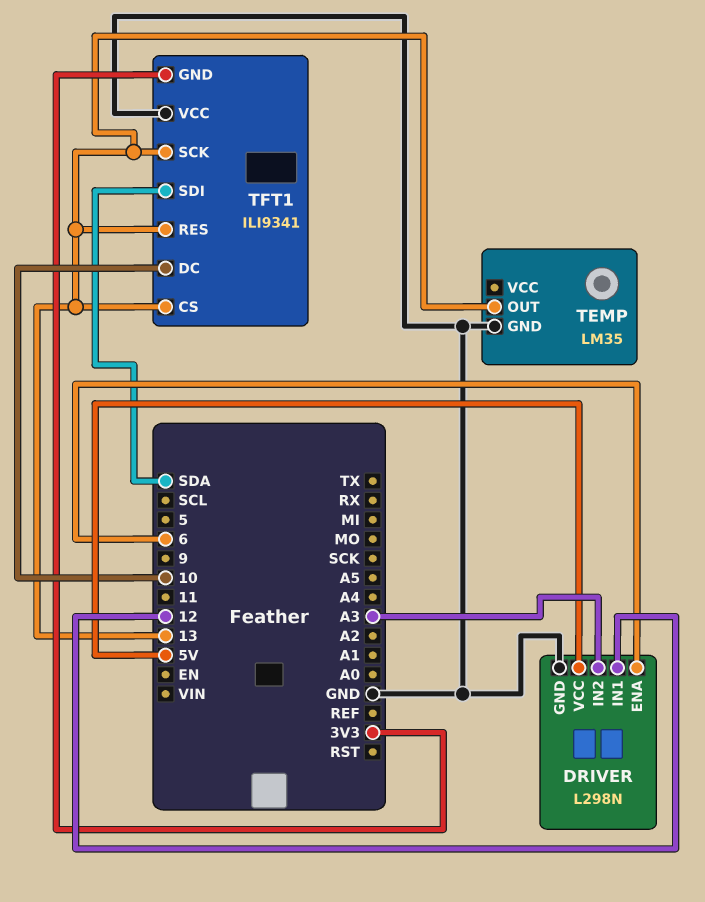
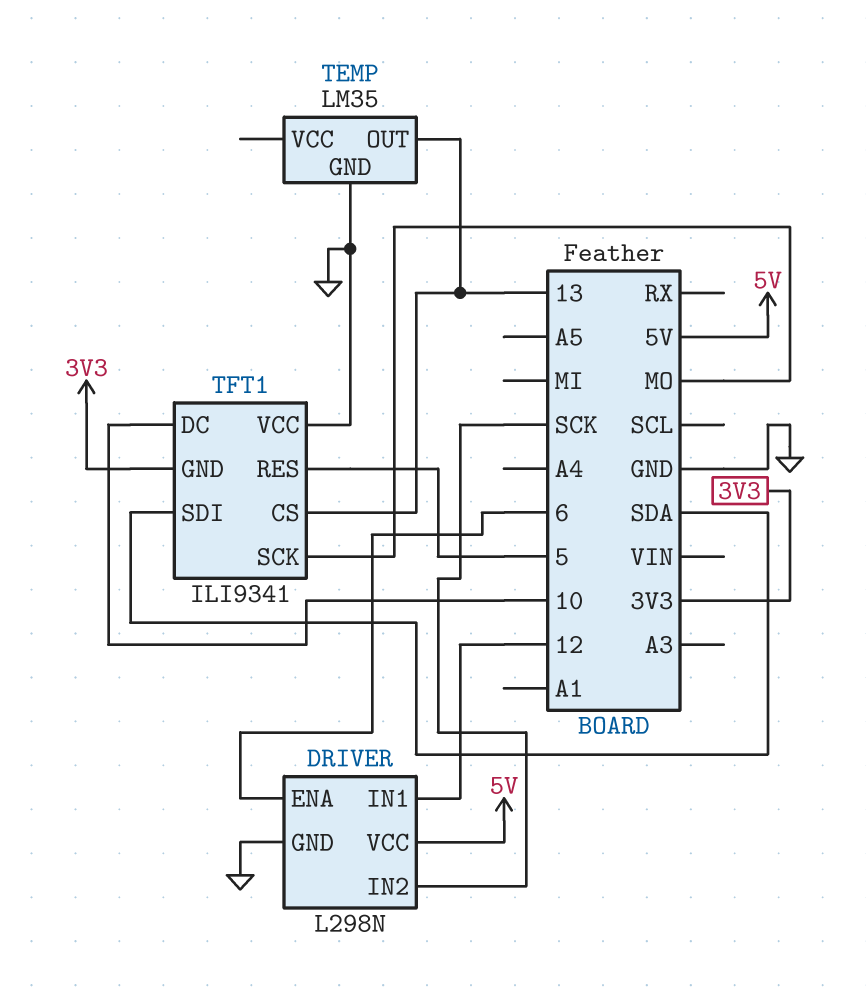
DRIVER pin IN2: A3 -> SCK
TFT1 pin RES: 13 -> 5
TFT1 pin SCK: 13 -> MO

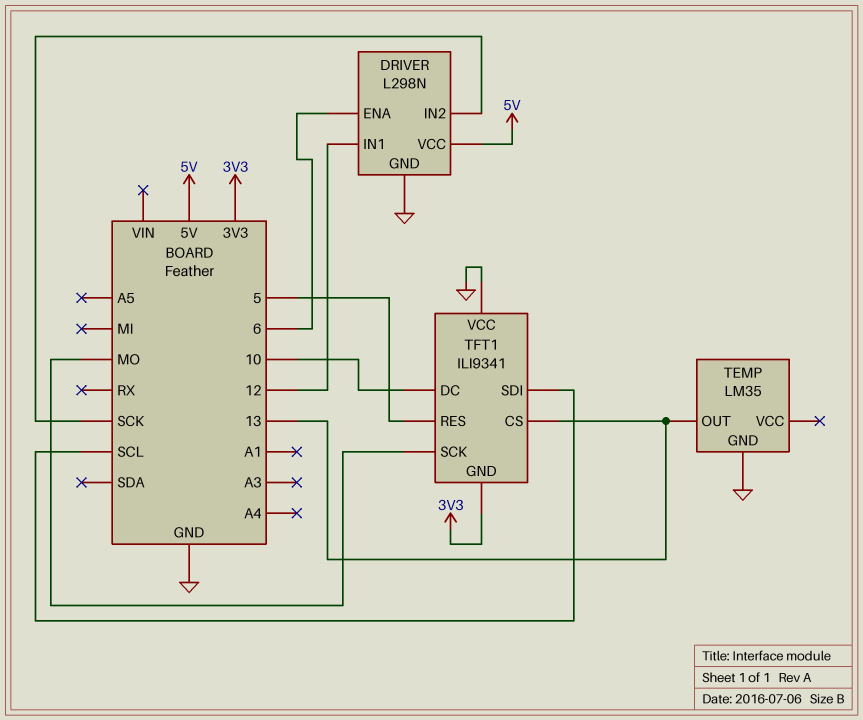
TFT1 pin SDI: SDA -> SCL

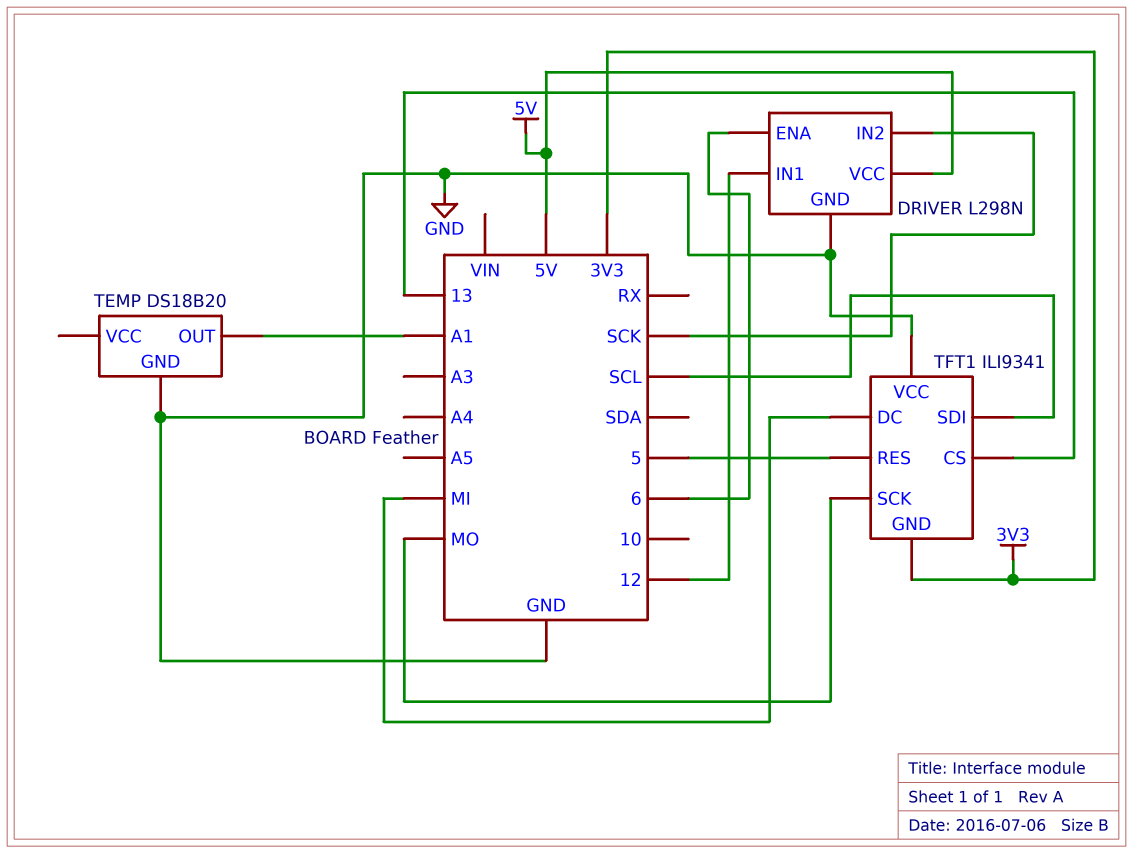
TEMP: LM35 -> DS18B20
TEMP pin OUT: 13 -> A1
TFT1 pin DC: 10 -> MI

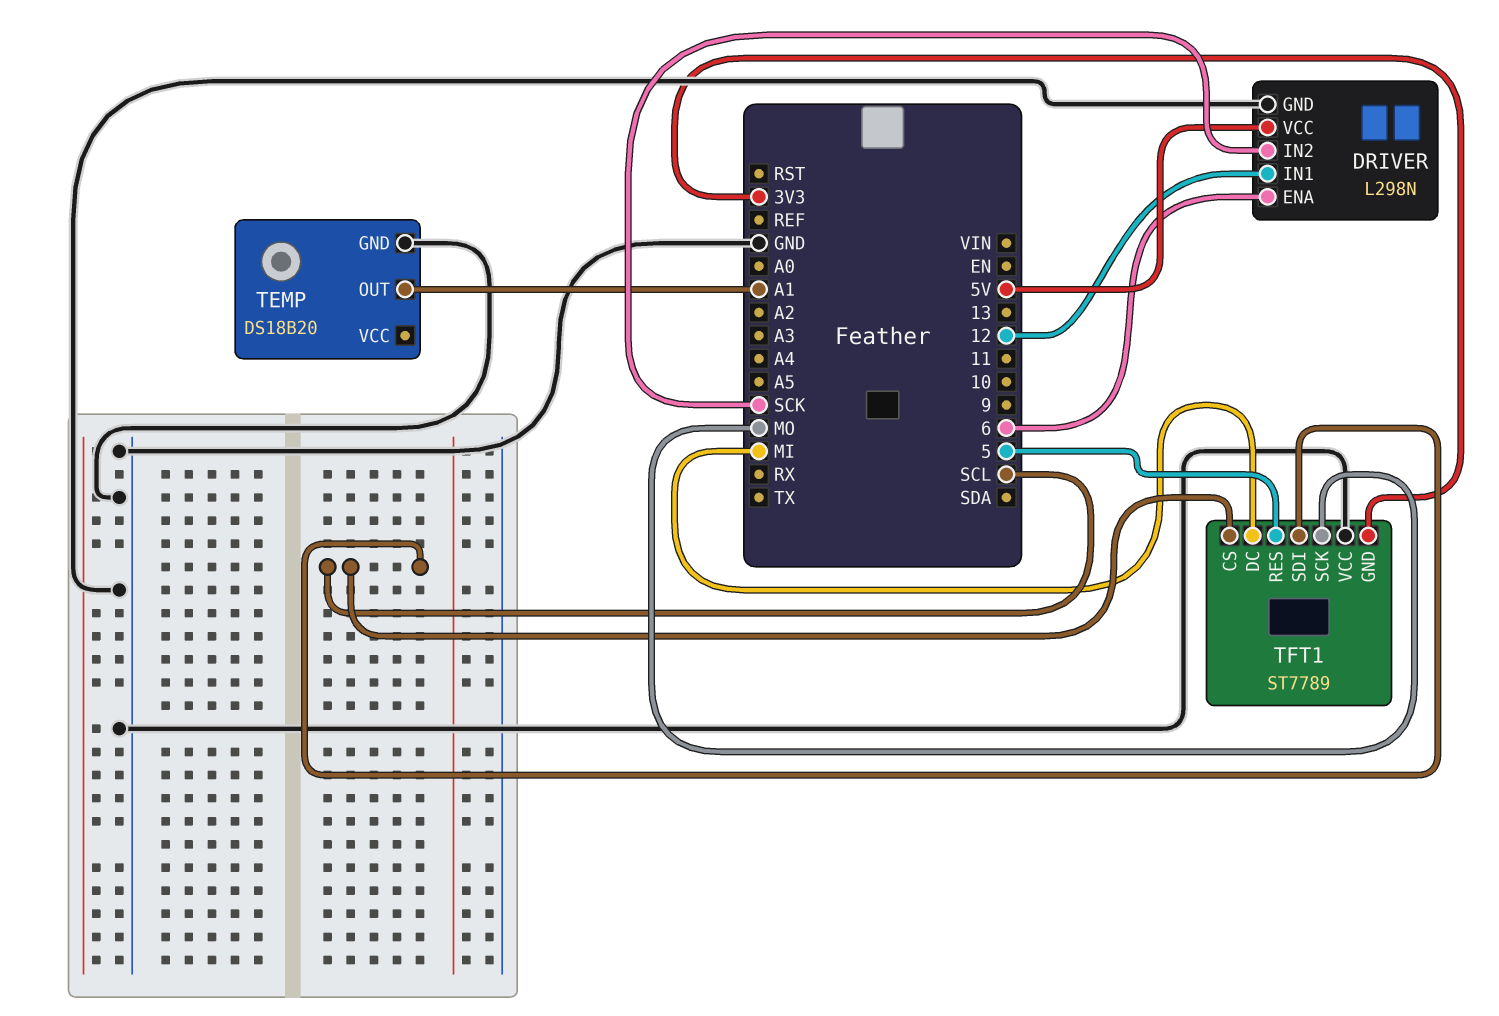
TFT1: ILI9341 -> ST7789
TFT1 pin CS: 13 -> SCL

